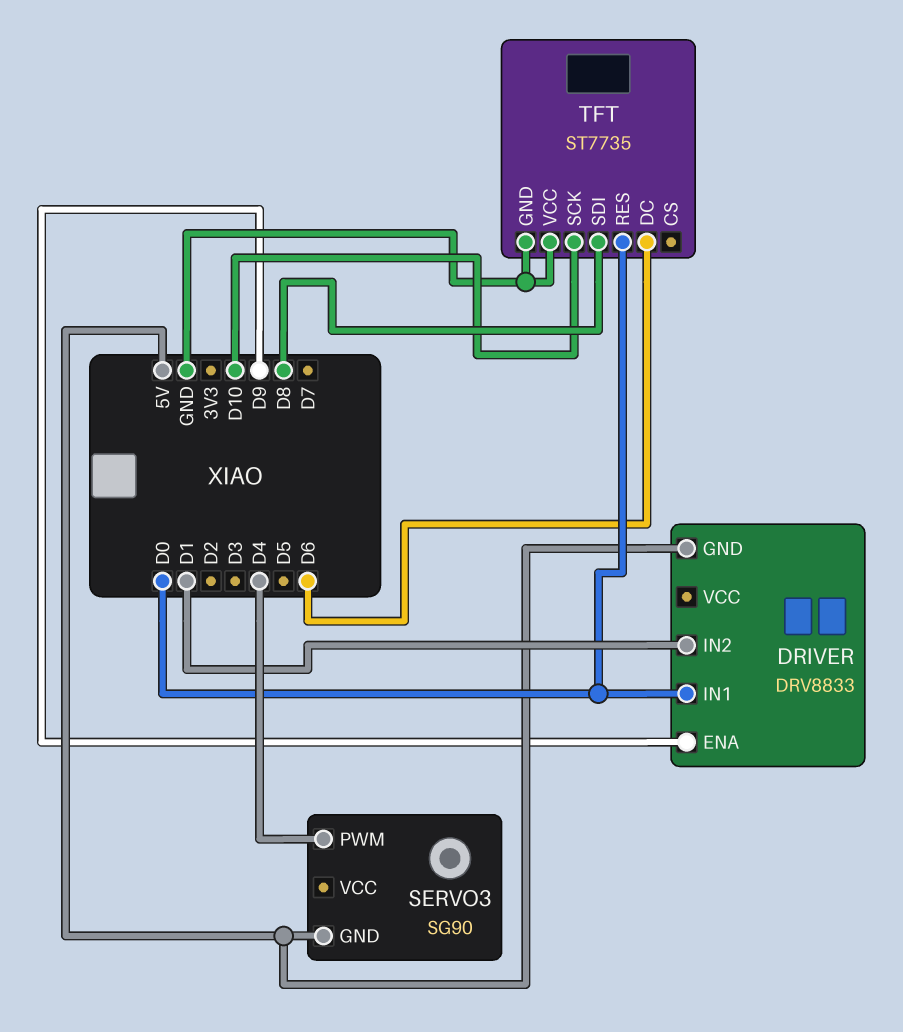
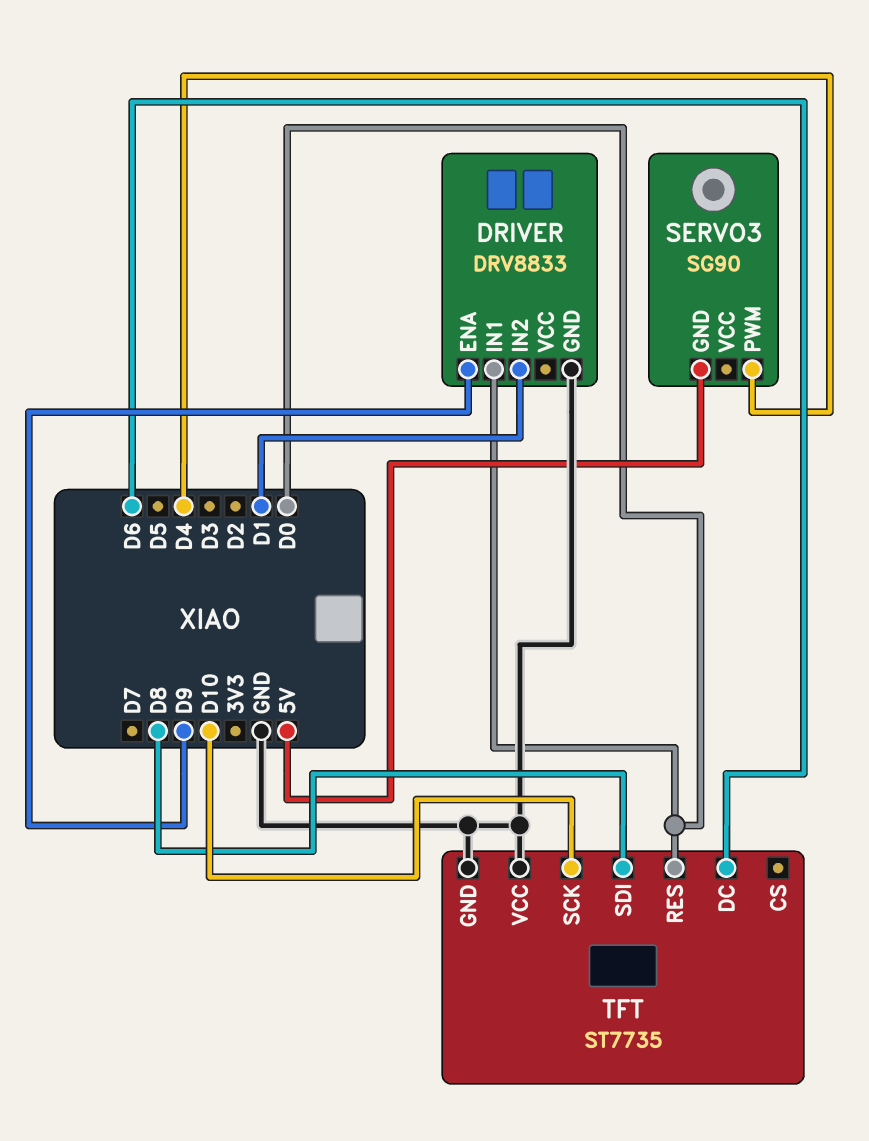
DRIVER pin GND: 5V -> GND

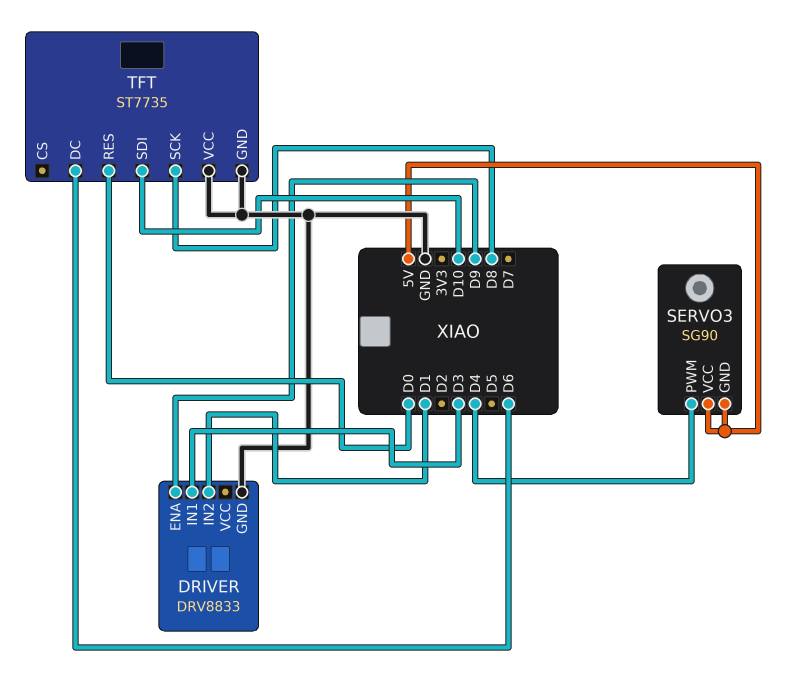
DRIVER pin IN1: D0 -> D3
SERVO3 pin VCC: none -> 5V
TFT pin SCK: D10 -> D8
TFT pin SDI: D8 -> D10

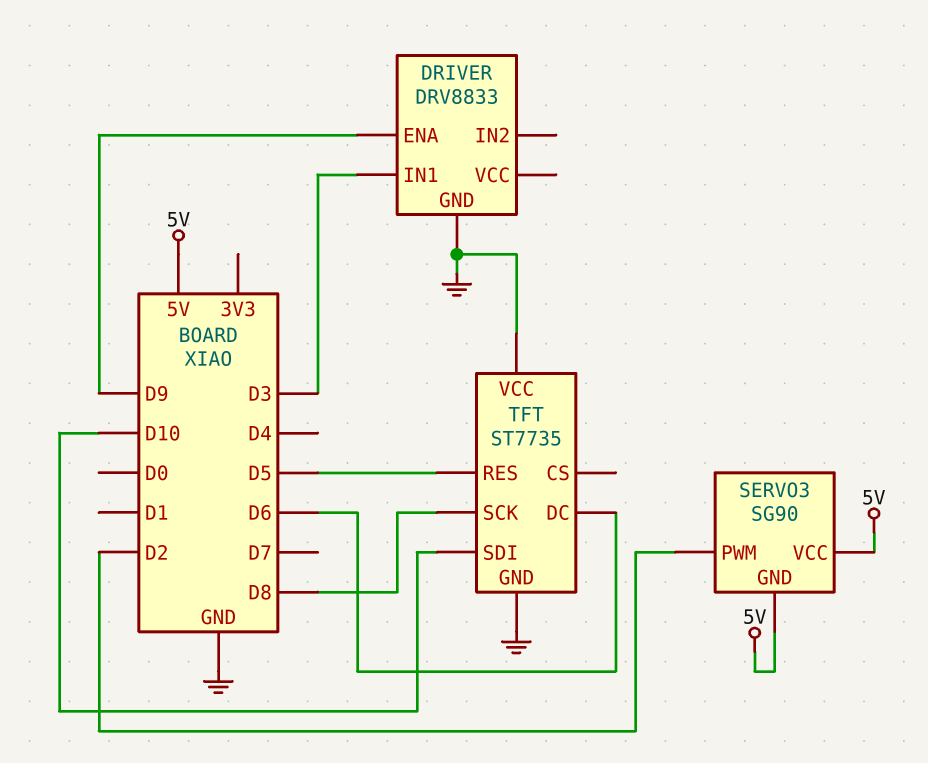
DRIVER pin IN2: D1 -> none
SERVO3 pin PWM: D4 -> D2
TFT pin RES: D0 -> D5

